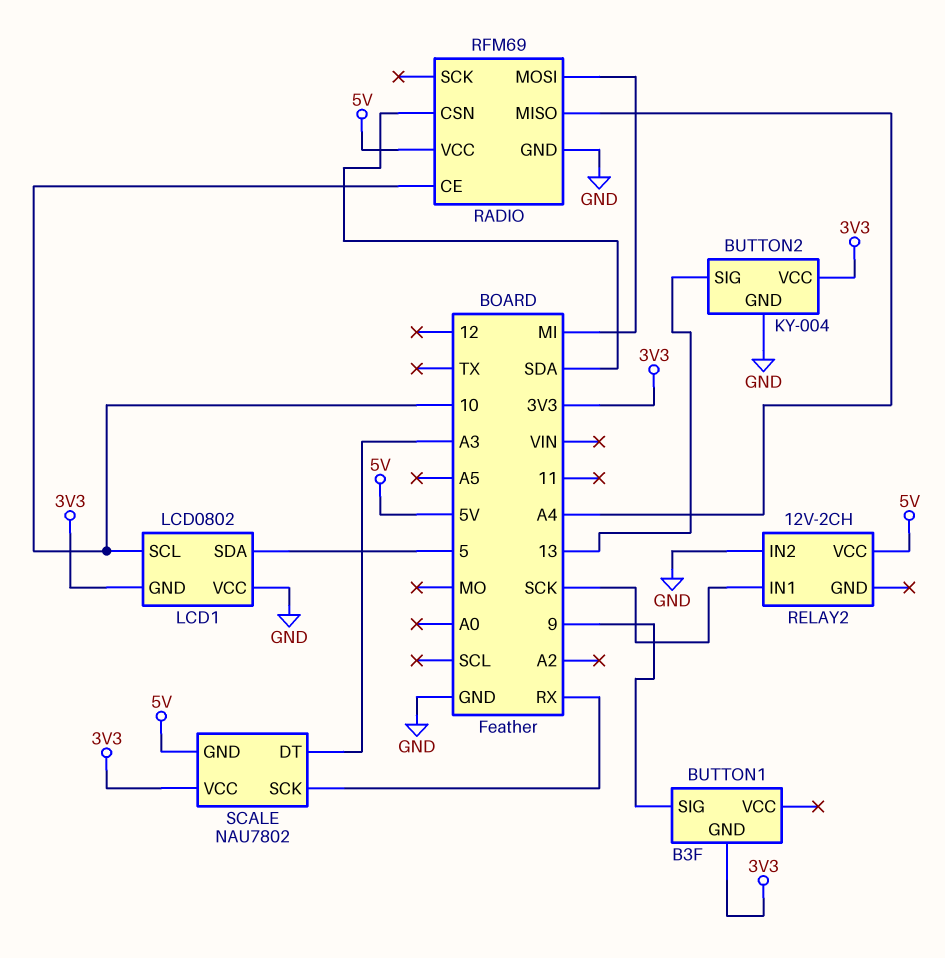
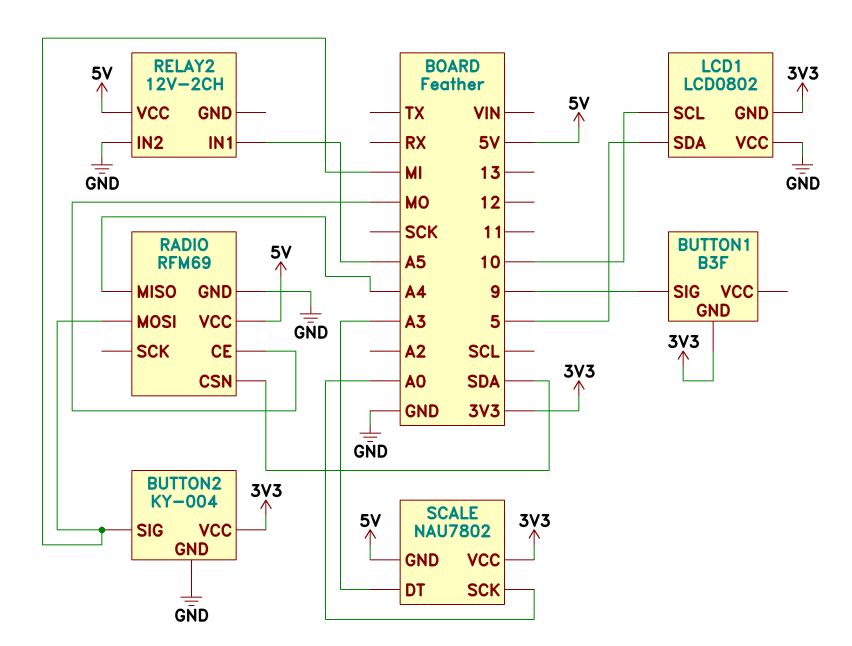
BUTTON2 pin SIG: 13 -> MI
RADIO pin CE: 10 -> MO
RELAY2 pin IN1: SCK -> A5
SCALE pin SCK: RX -> A0

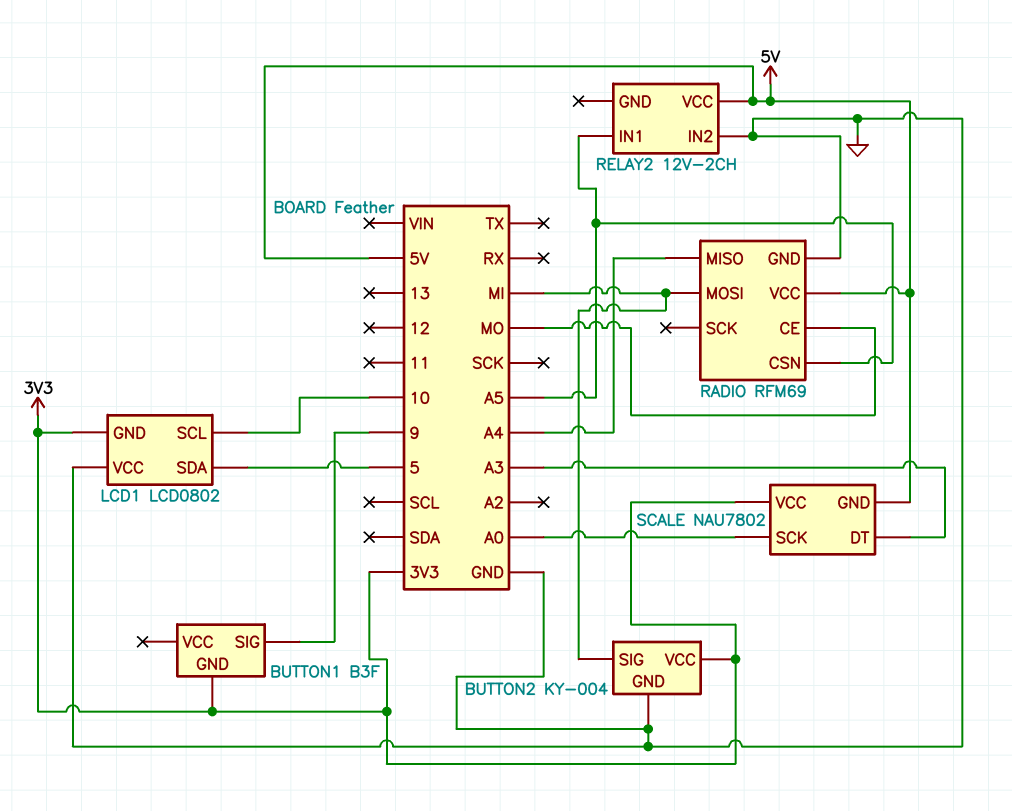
RADIO pin CSN: SDA -> A5

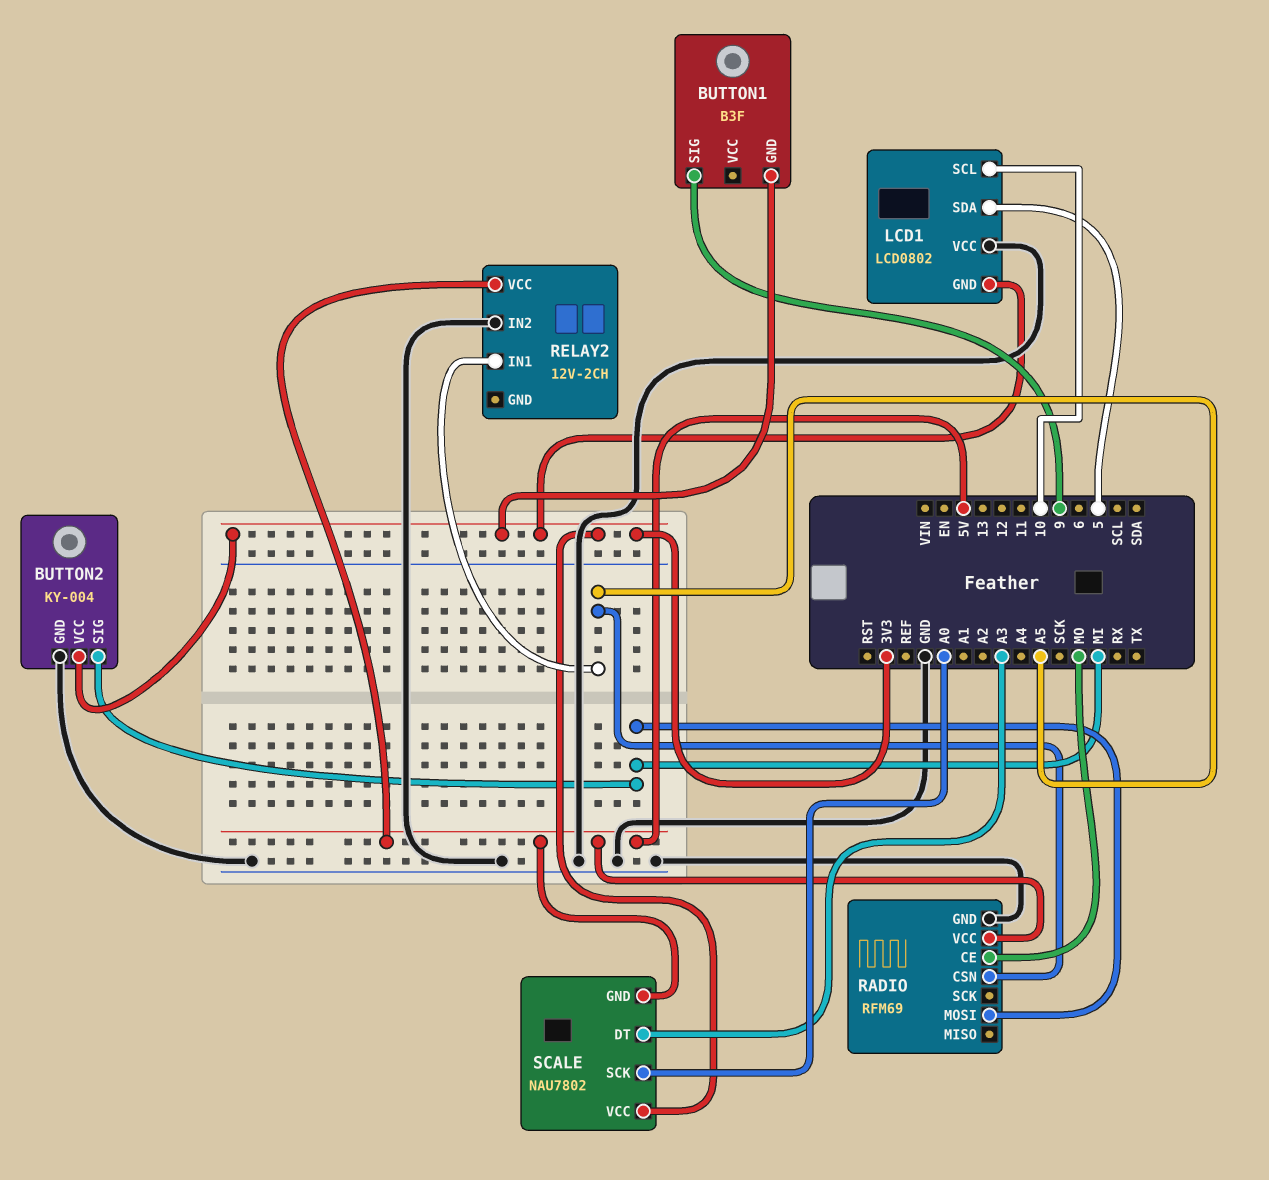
RADIO pin MISO: A4 -> none

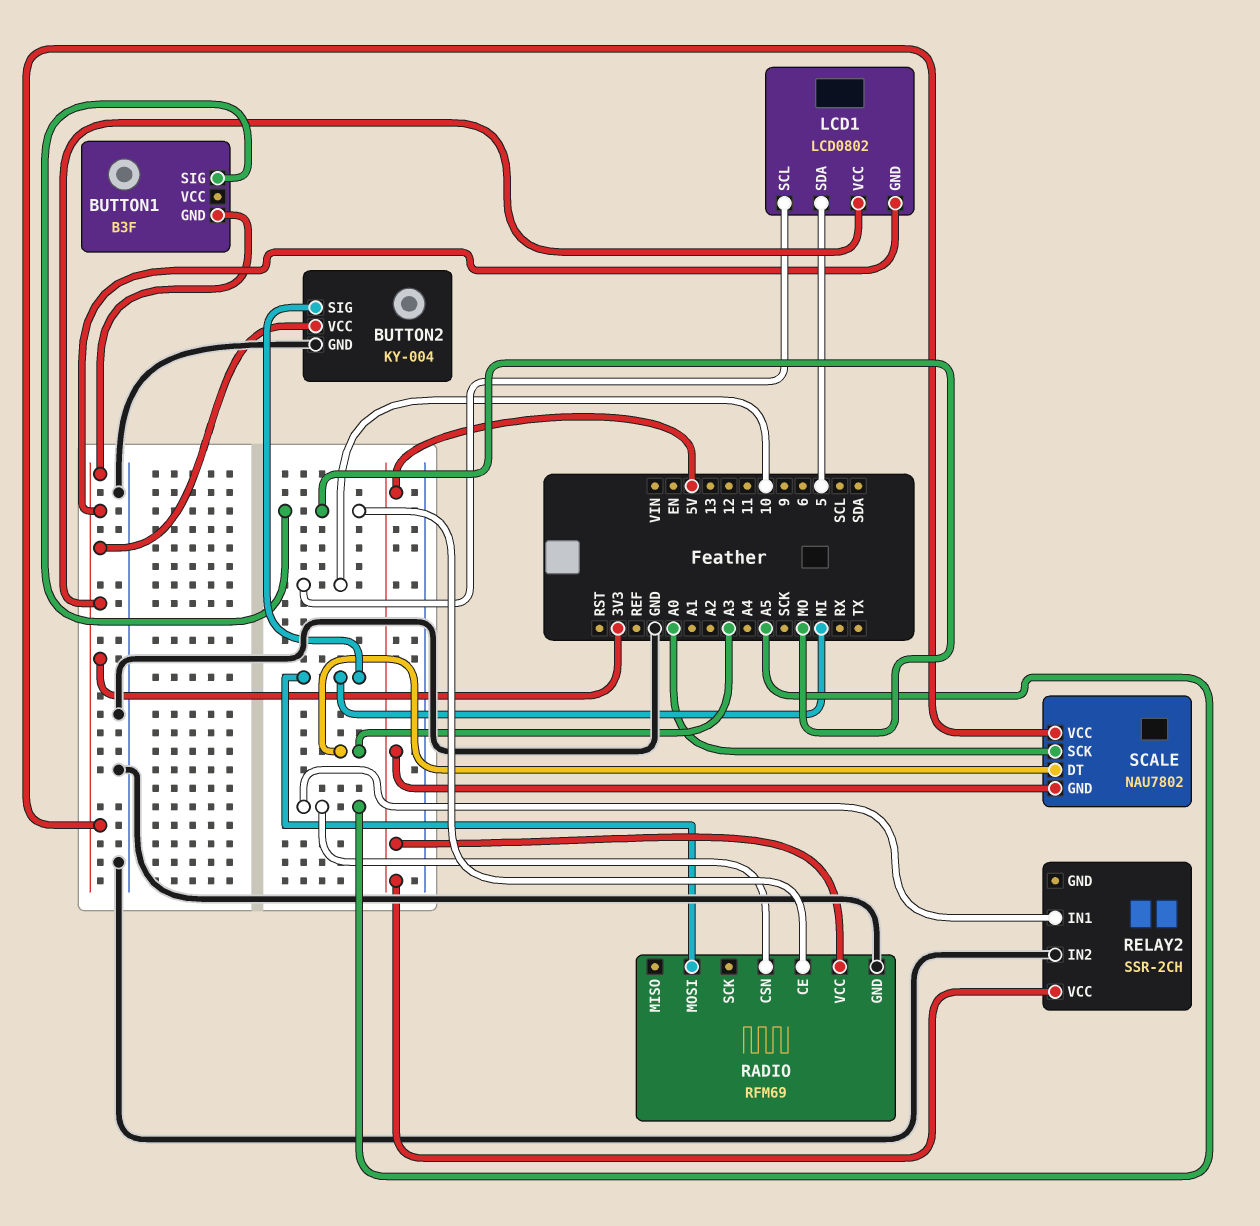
BUTTON1 pin SIG: 9 -> MO
LCD1 pin VCC: GND -> 3V3
RELAY2: 12V-2CH -> SSR-2CH

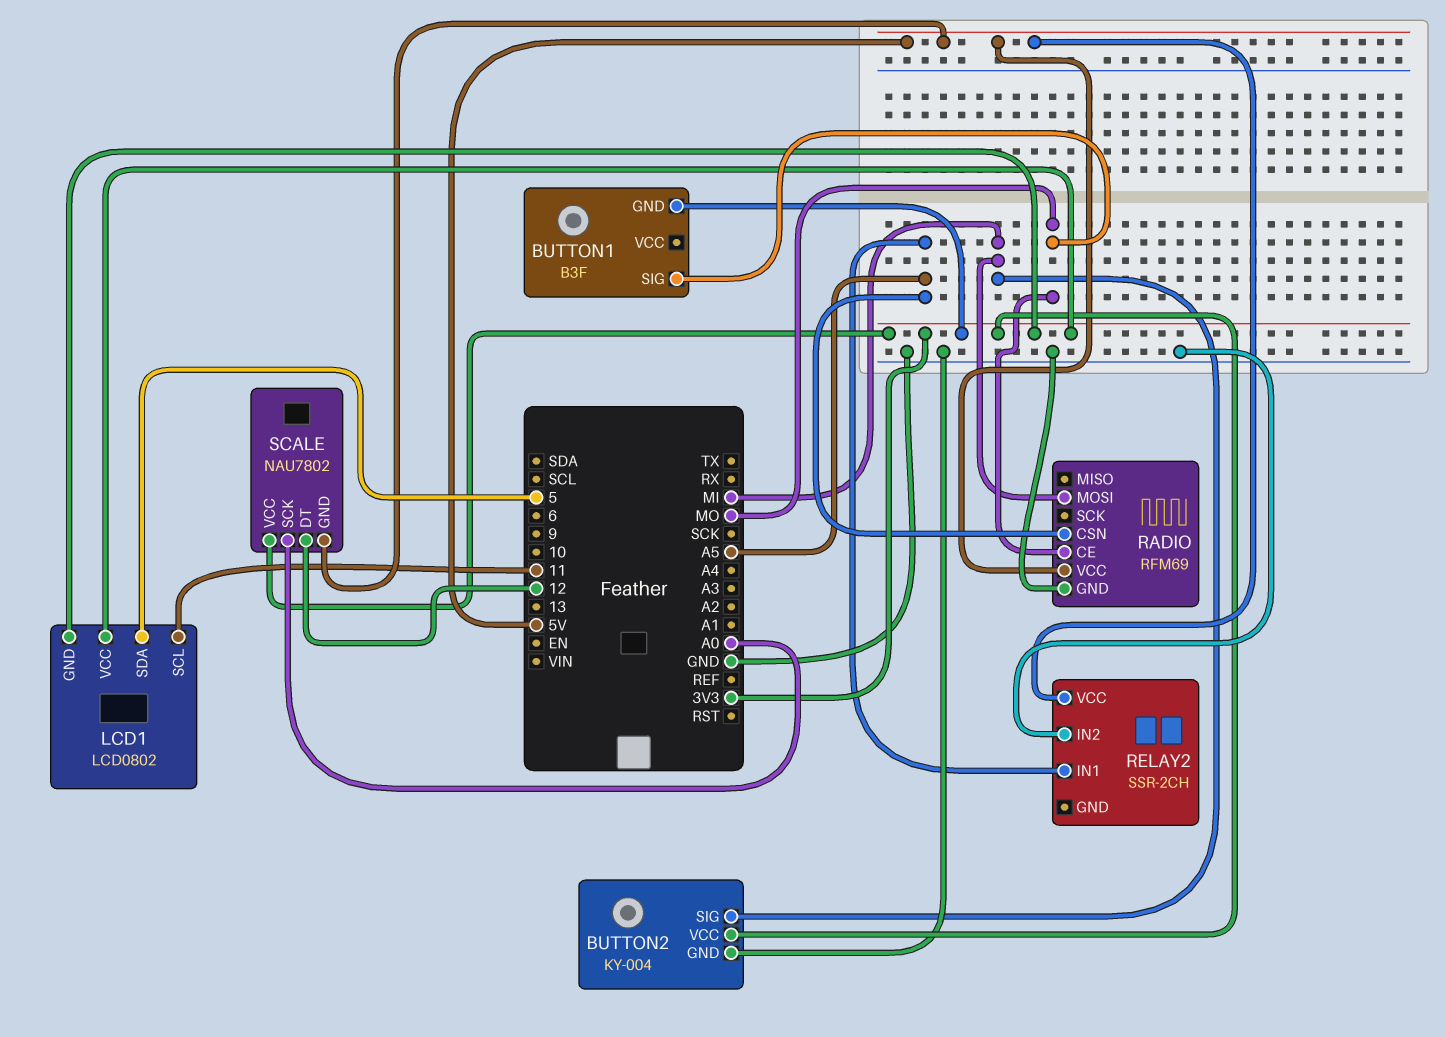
LCD1 pin SCL: 10 -> 11
SCALE pin DT: A3 -> 12

